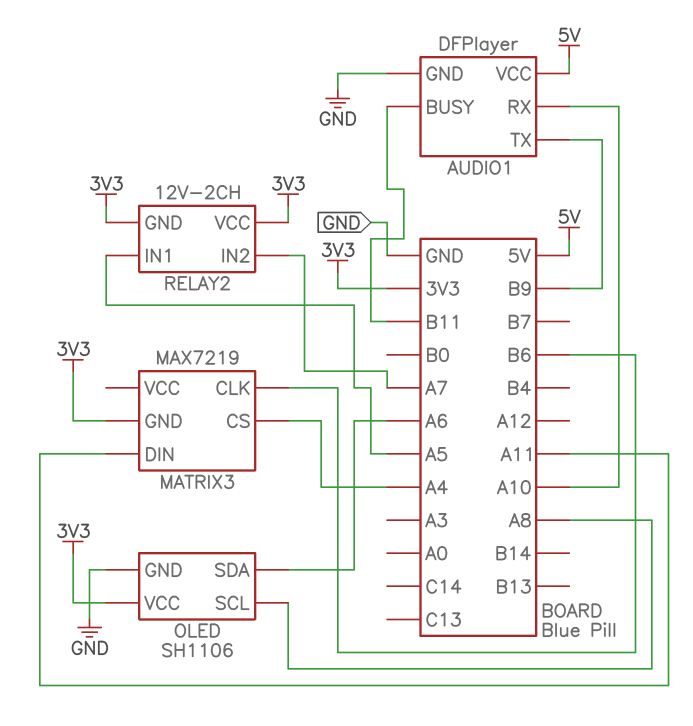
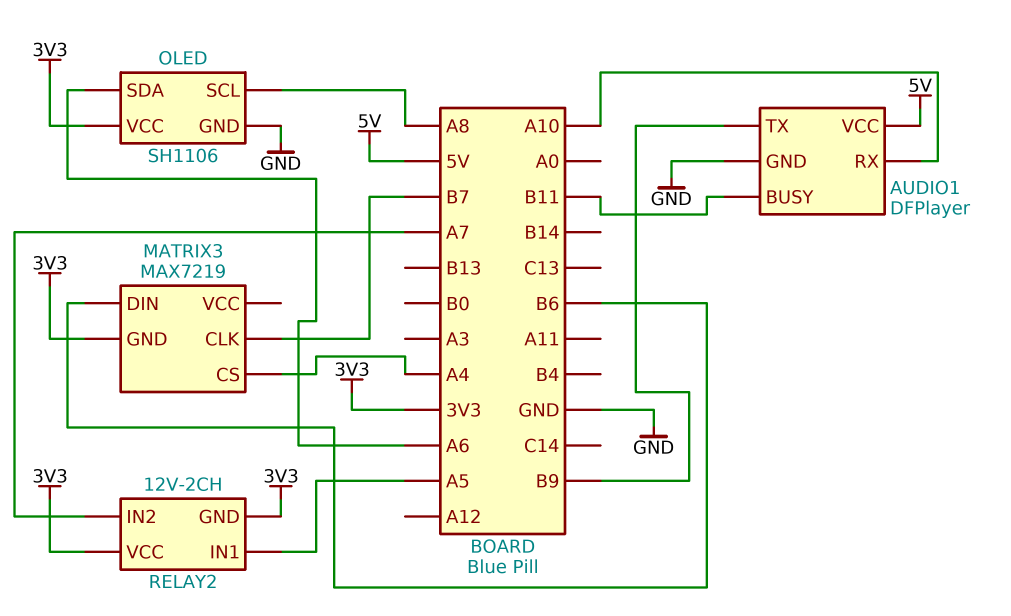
MATRIX3 pin CLK: B6 -> B7
MATRIX3 pin DIN: A11 -> B6

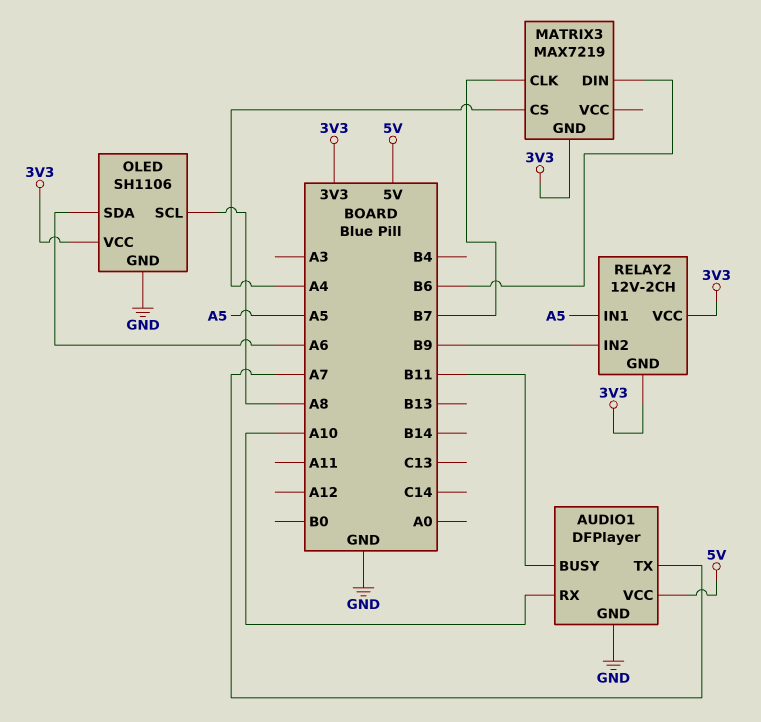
AUDIO1 pin TX: B9 -> A7
RELAY2 pin IN2: A7 -> B9

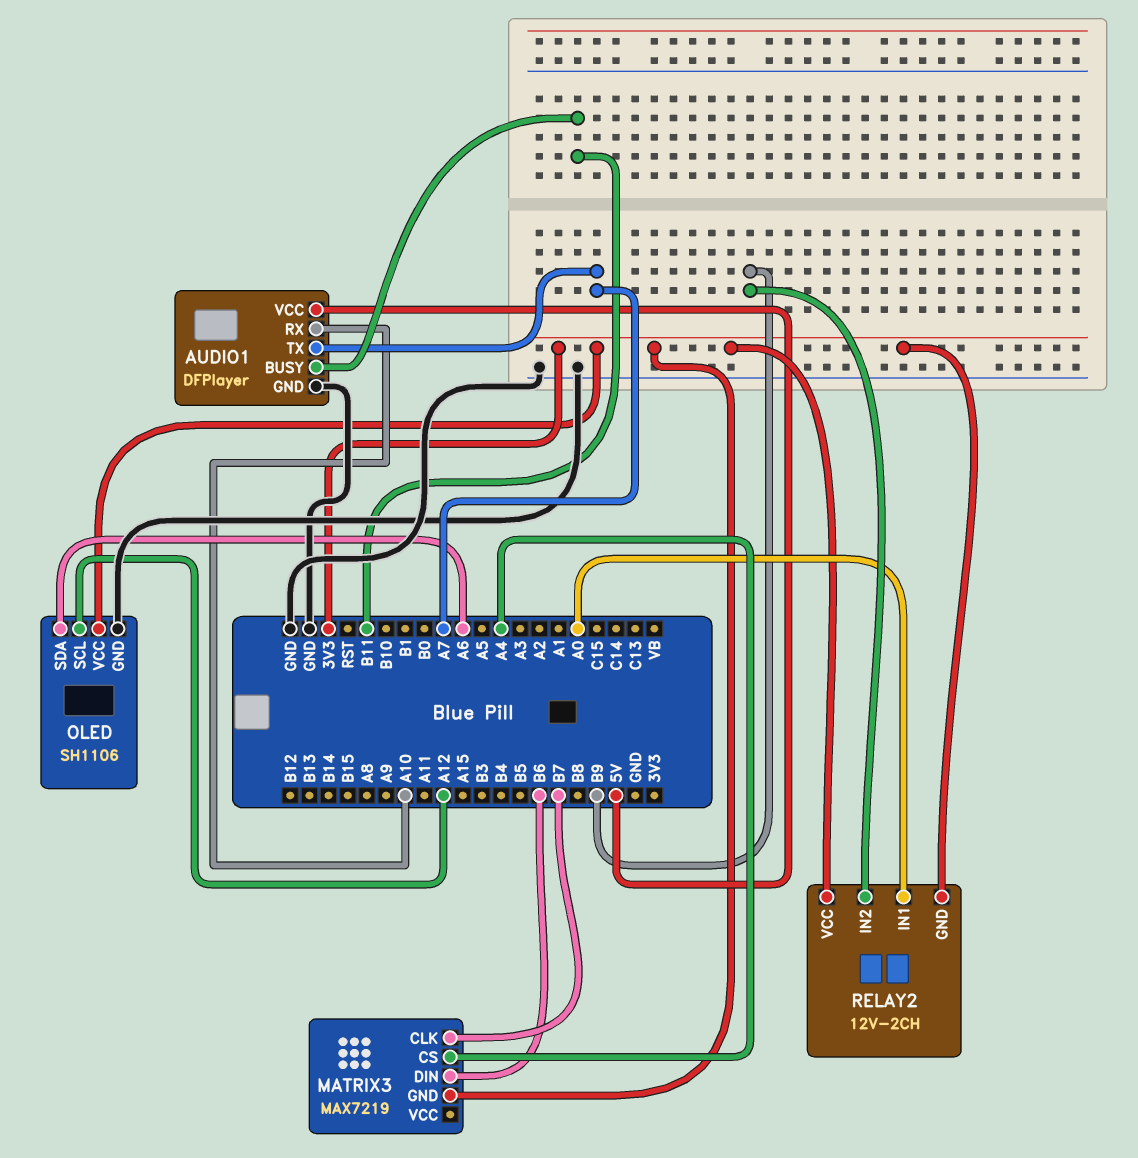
OLED pin SCL: A8 -> A12
RELAY2 pin IN1: A5 -> A0

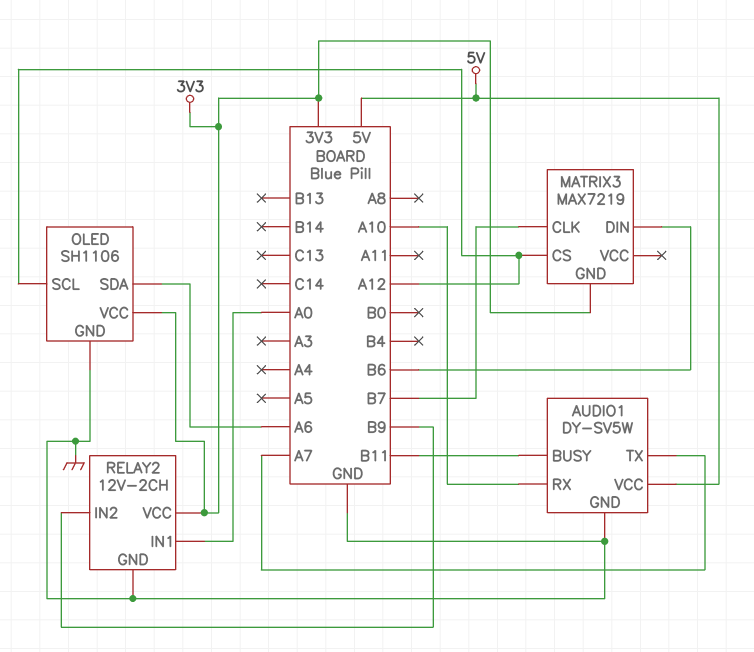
AUDIO1: DFPlayer -> DY-SV5W
MATRIX3 pin CS: A4 -> A12
RELAY2 pin GND: 3V3 -> GND

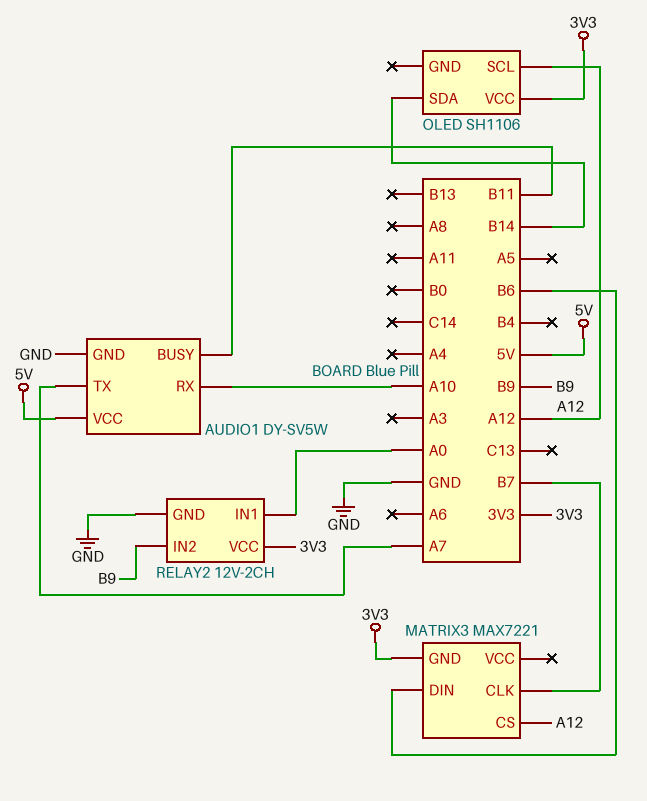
MATRIX3: MAX7219 -> MAX7221
OLED pin GND: GND -> none
OLED pin SDA: A6 -> B14

